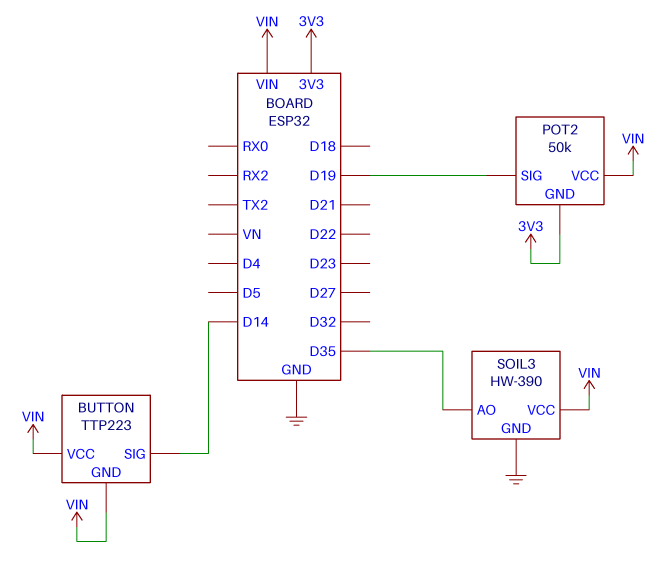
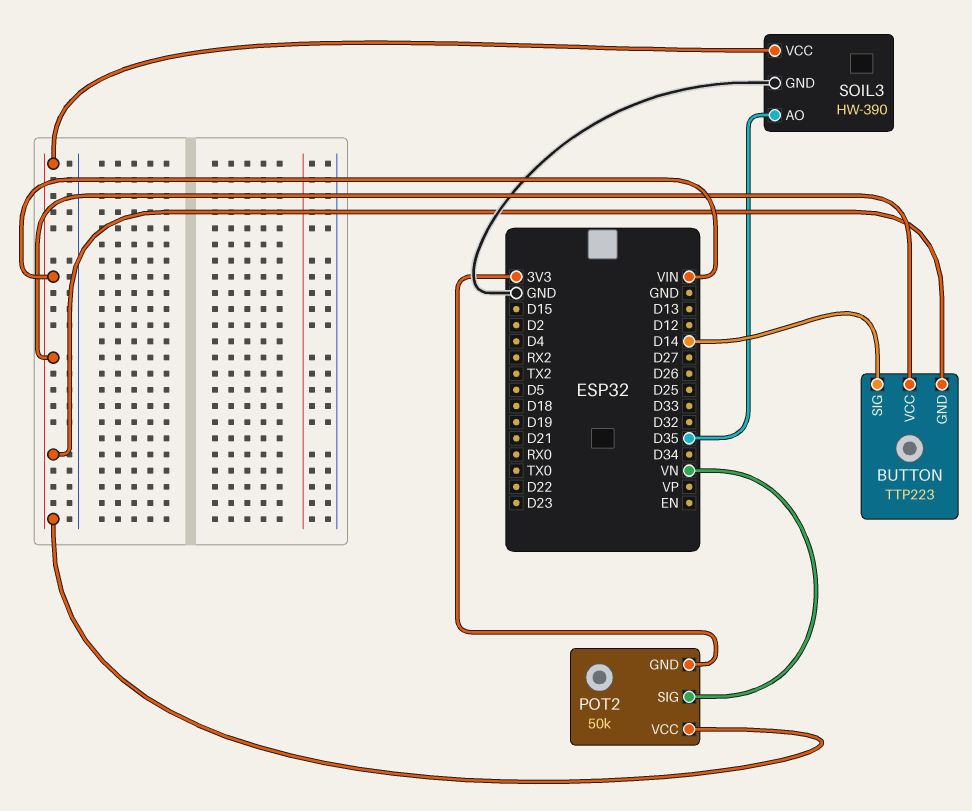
POT2 pin SIG: D19 -> VN

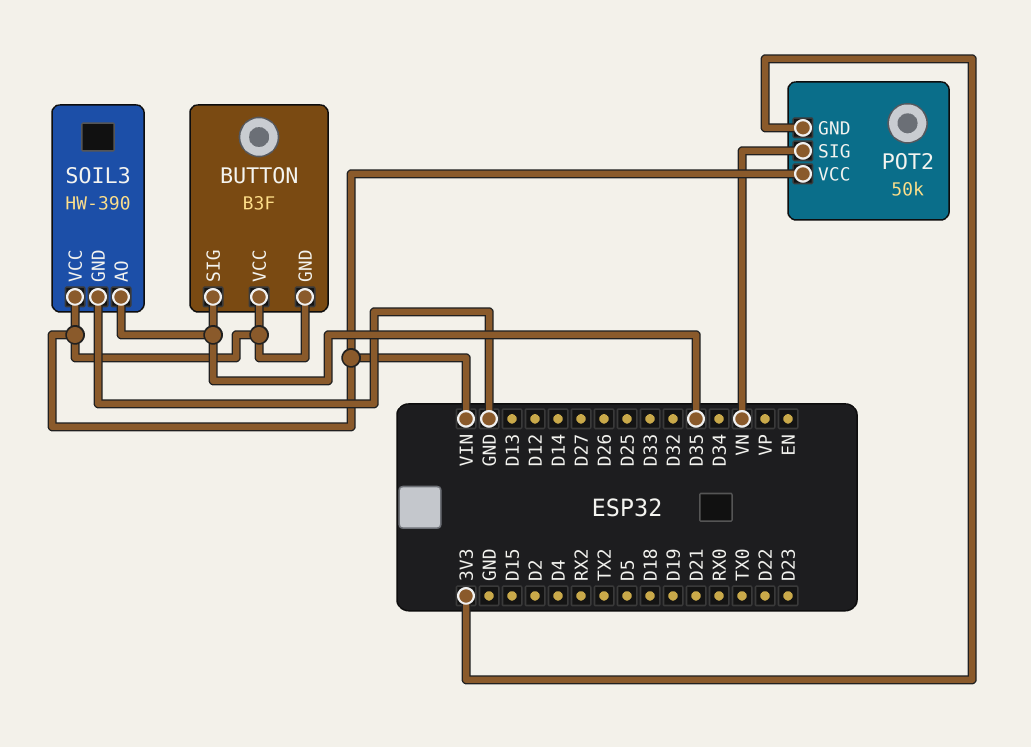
BUTTON: TTP223 -> B3F
BUTTON pin SIG: D14 -> D35

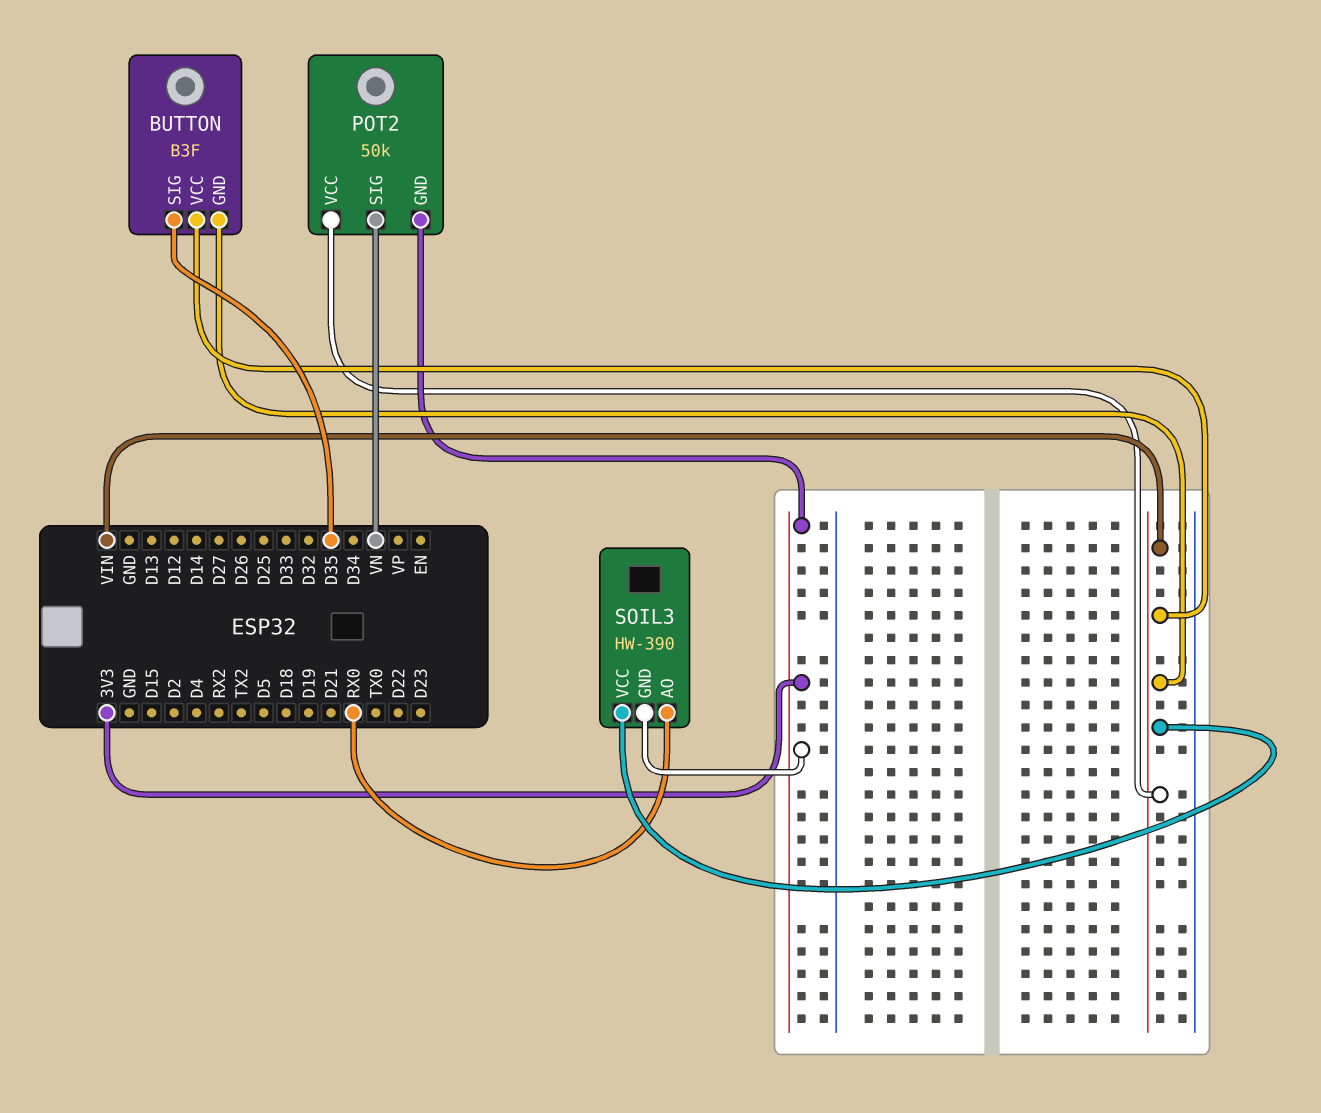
SOIL3 pin AO: D35 -> RX0
SOIL3 pin GND: GND -> 3V3

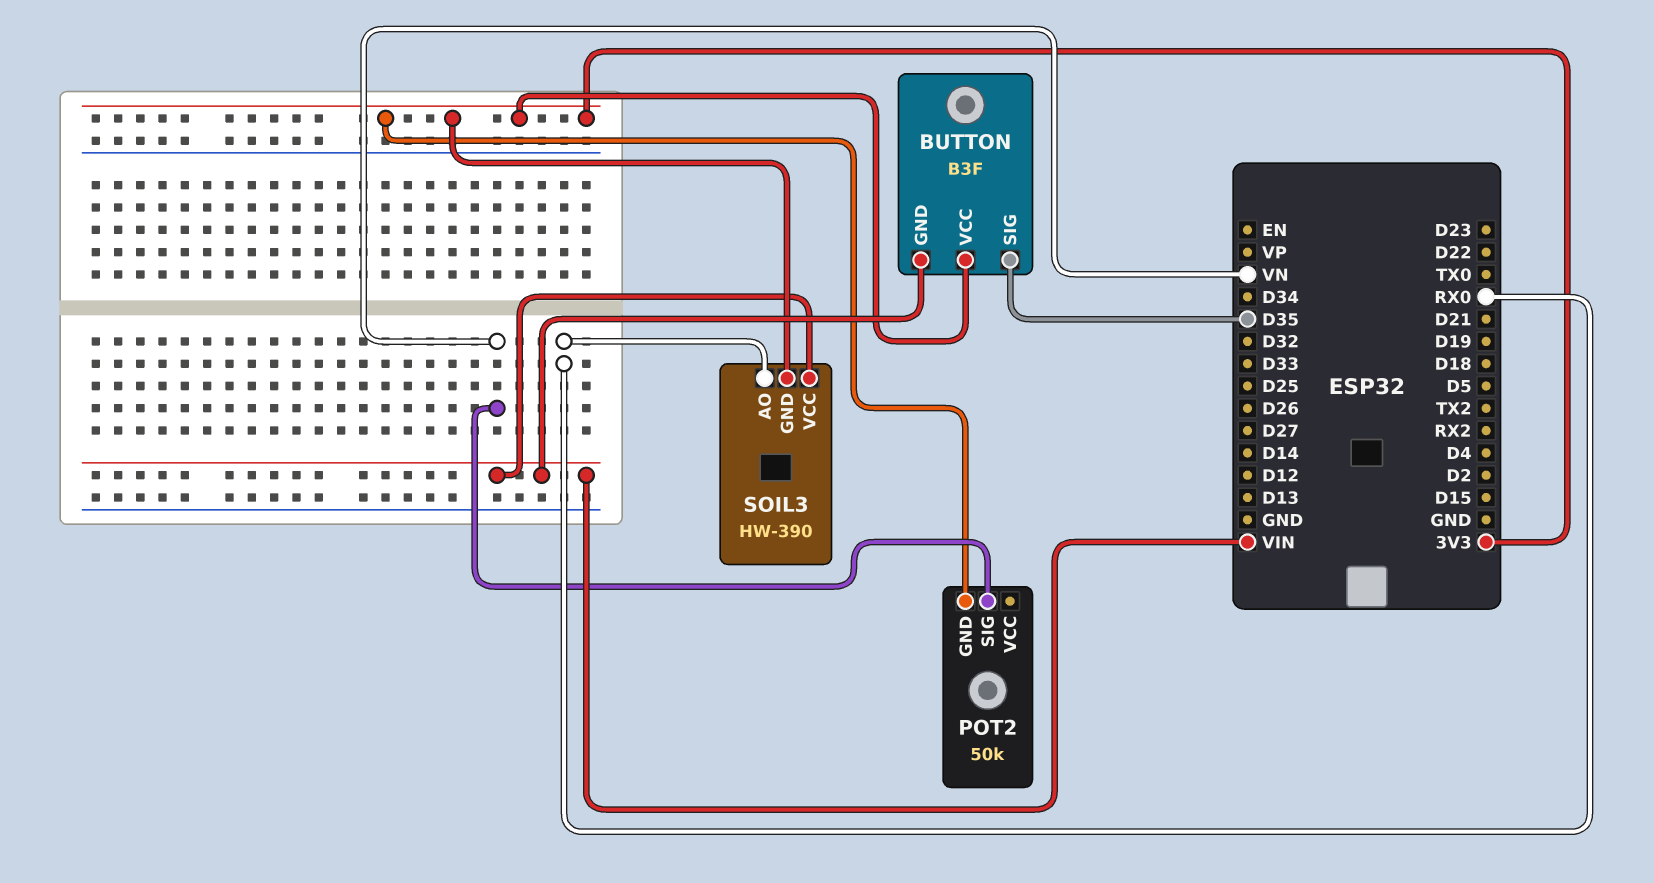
BUTTON pin VCC: VIN -> 3V3
POT2 pin VCC: VIN -> none

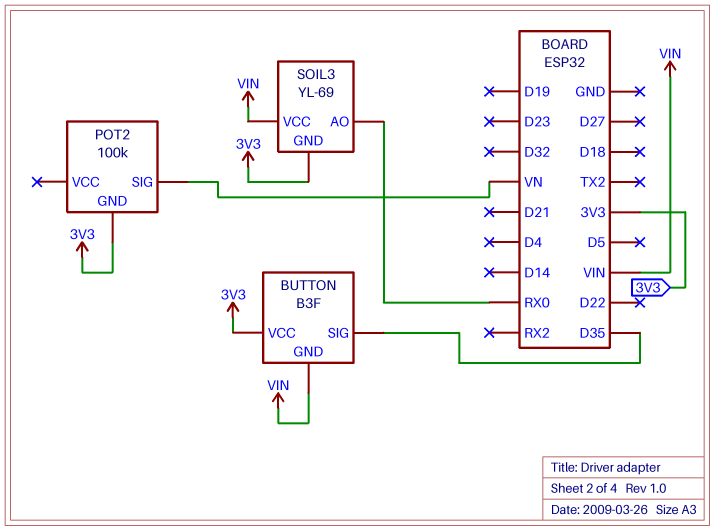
POT2: 50k -> 100k
SOIL3: HW-390 -> YL-69

